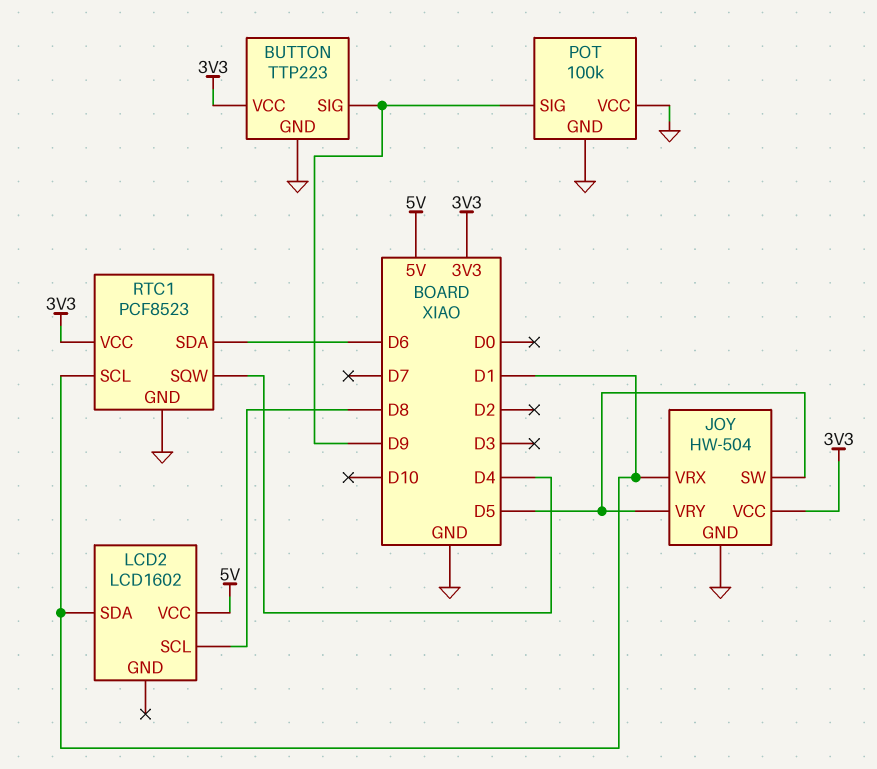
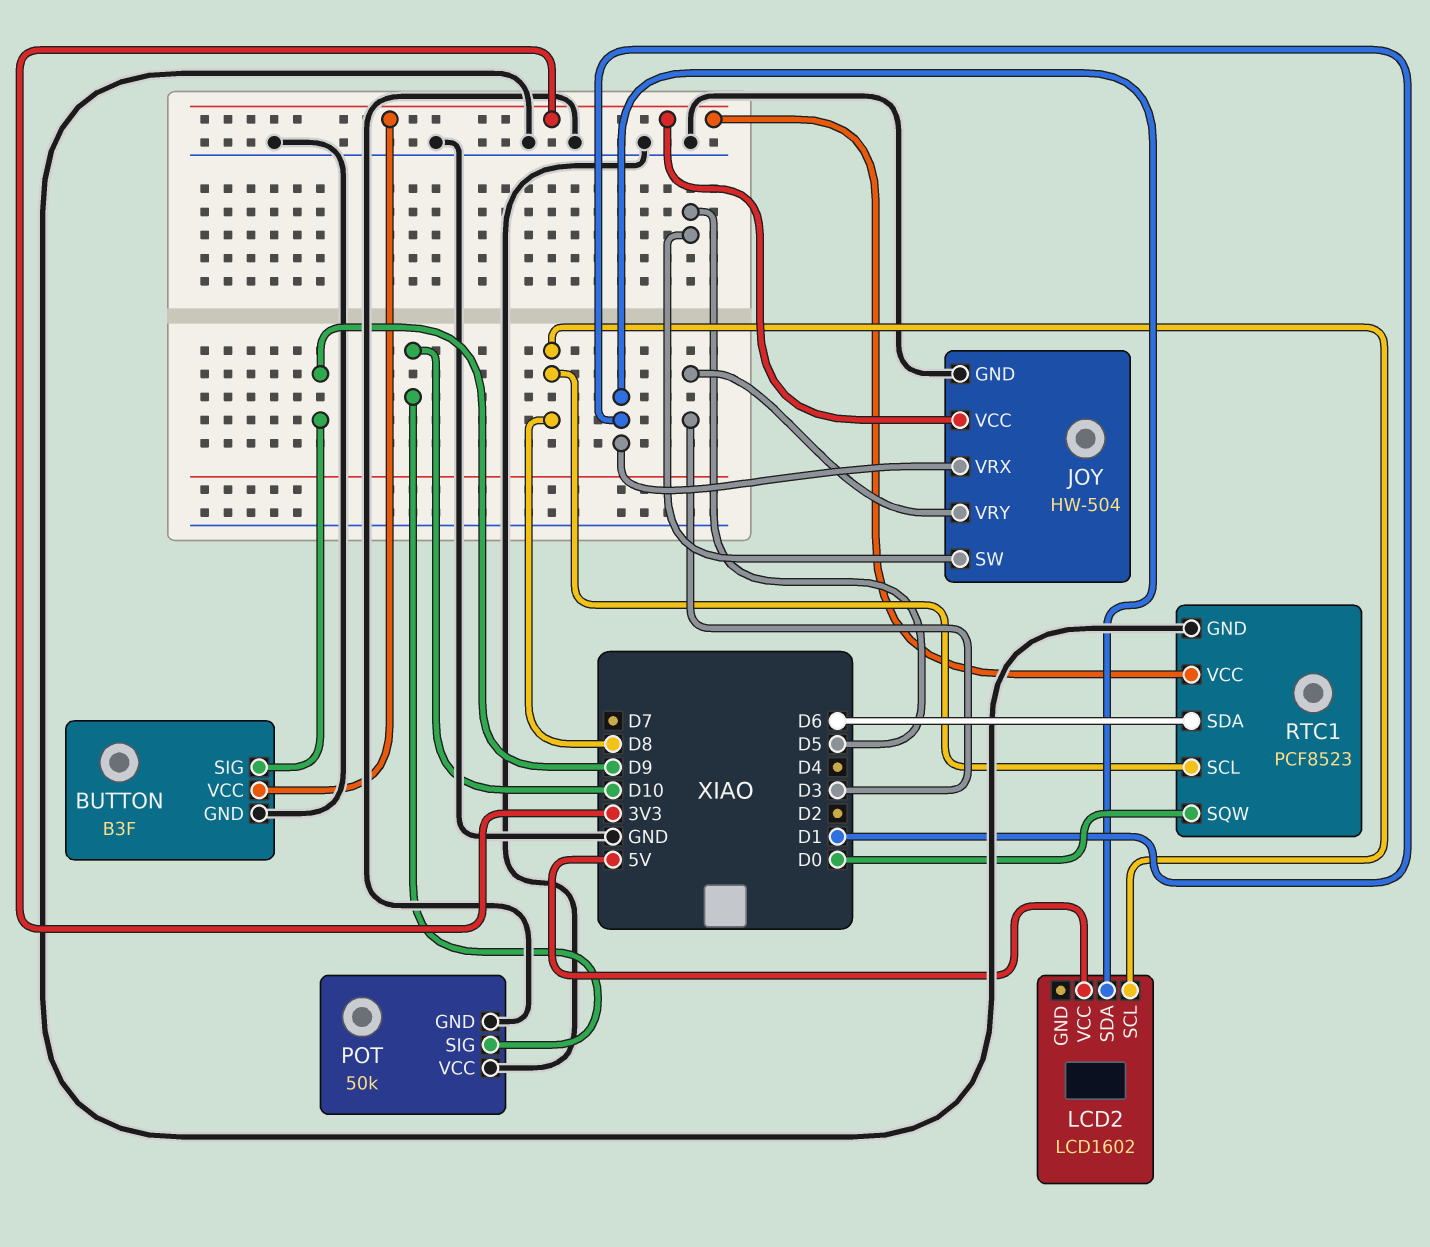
BUTTON: TTP223 -> B3F
JOY pin VRY: D5 -> D3
POT: 100k -> 50k
POT pin SIG: D9 -> D10
RTC1 pin SCL: D1 -> D8
RTC1 pin SQW: D4 -> D0

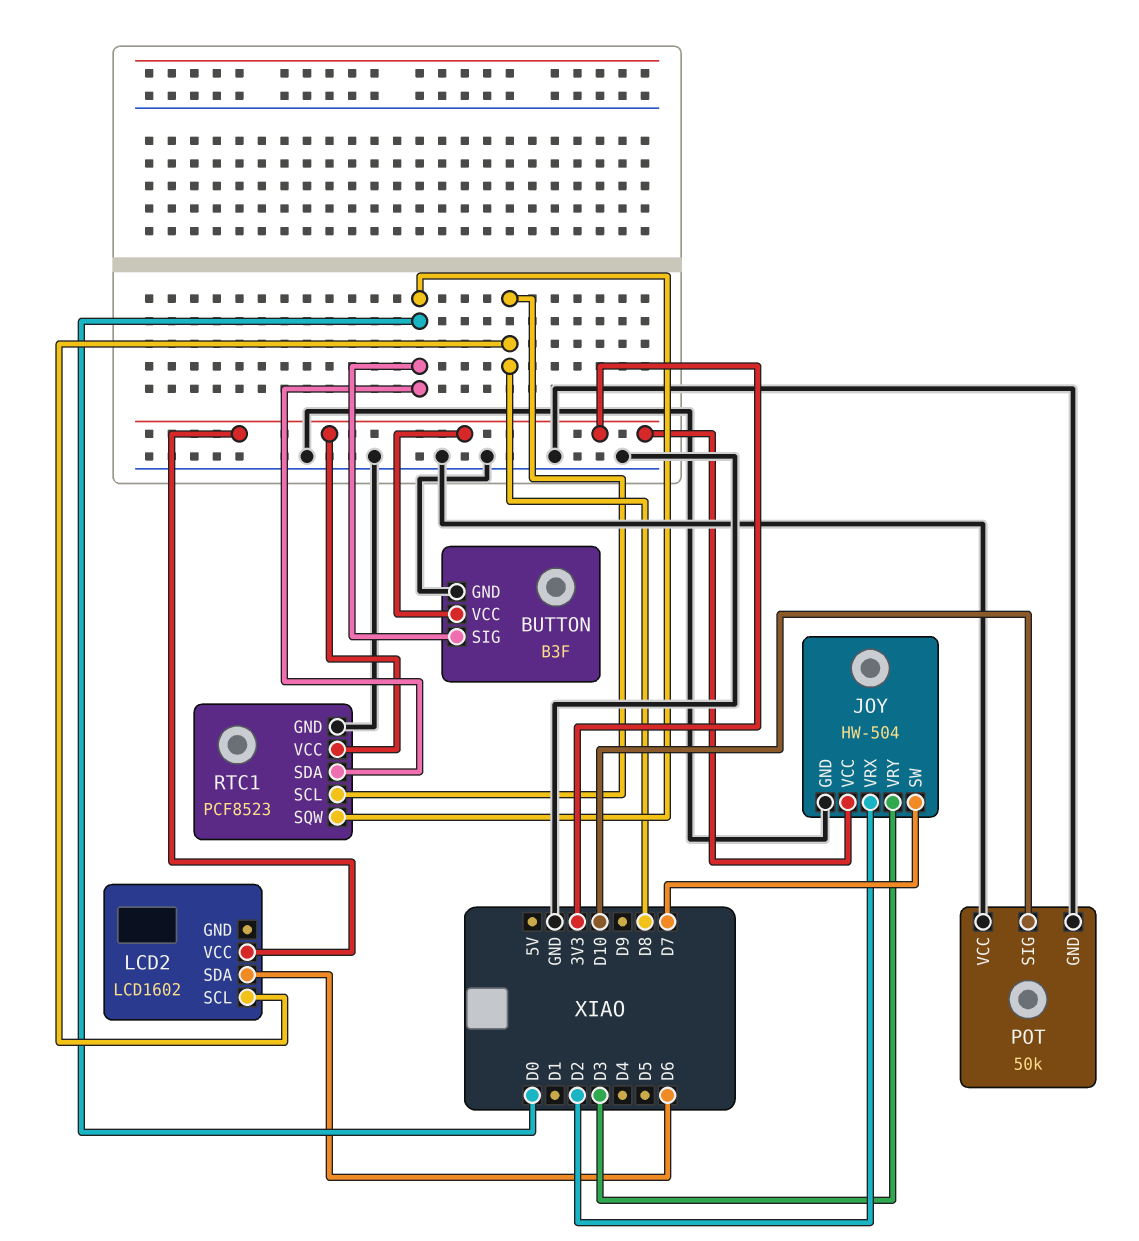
BUTTON pin SIG: D9 -> D0
JOY pin SW: D5 -> D7
JOY pin VRX: D1 -> D2
LCD2 pin SDA: D1 -> D6
LCD2 pin VCC: 5V -> 3V3
RTC1 pin SDA: D6 -> D0

